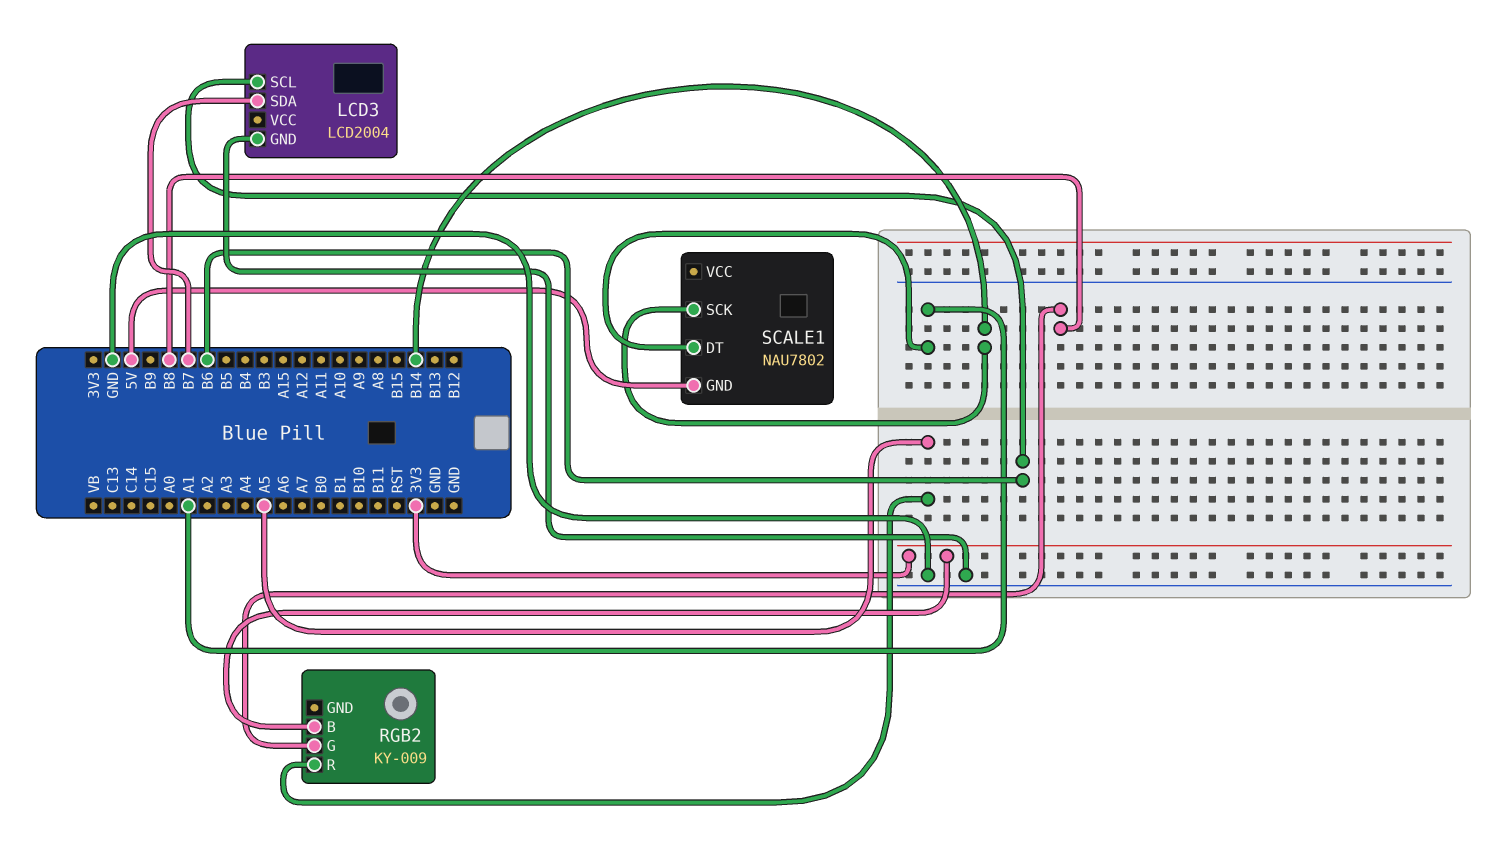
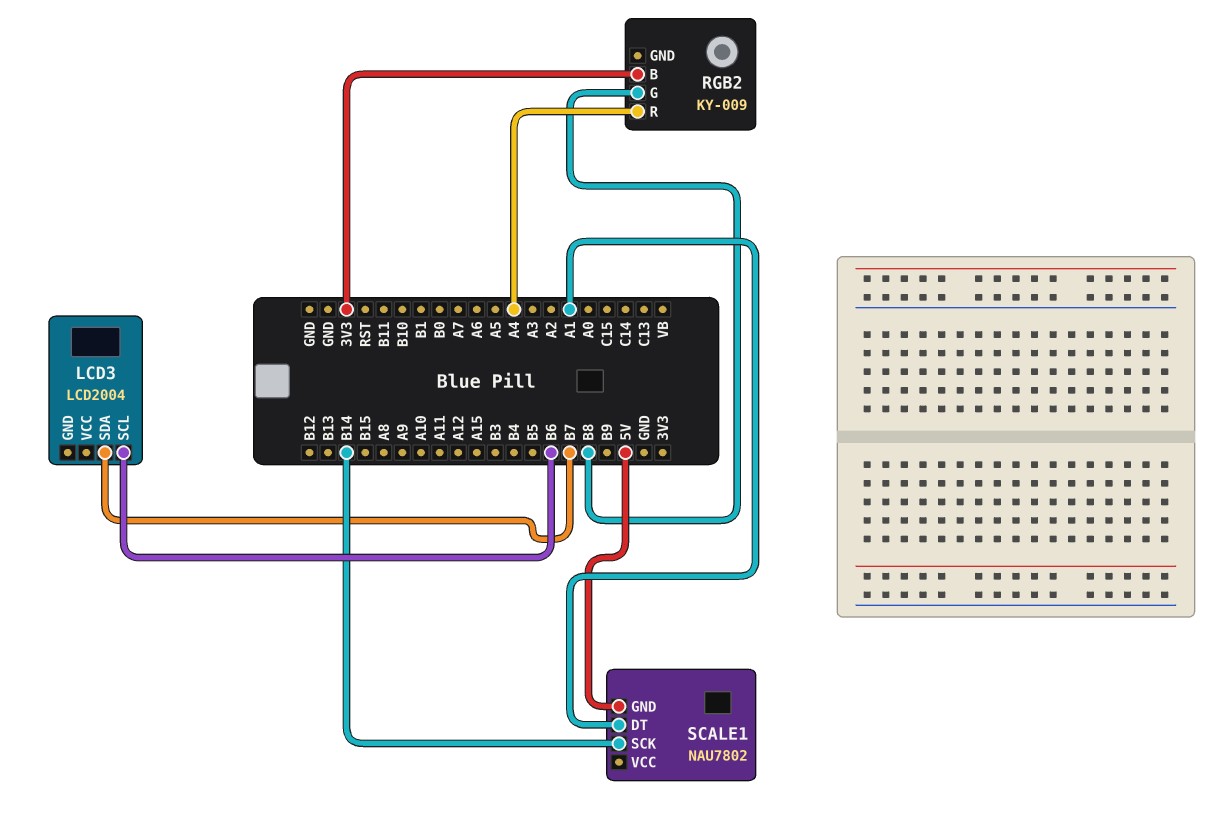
LCD3 pin GND: GND -> none
RGB2 pin R: A5 -> A4

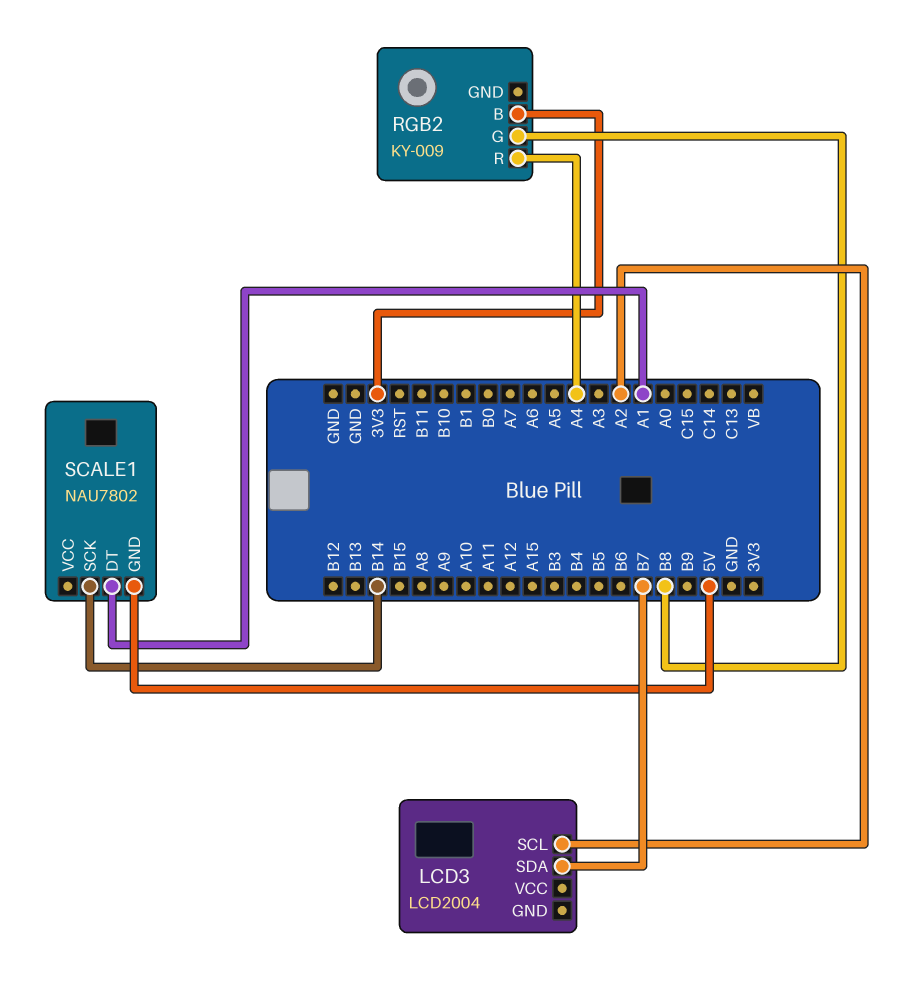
LCD3 pin SCL: B6 -> A2

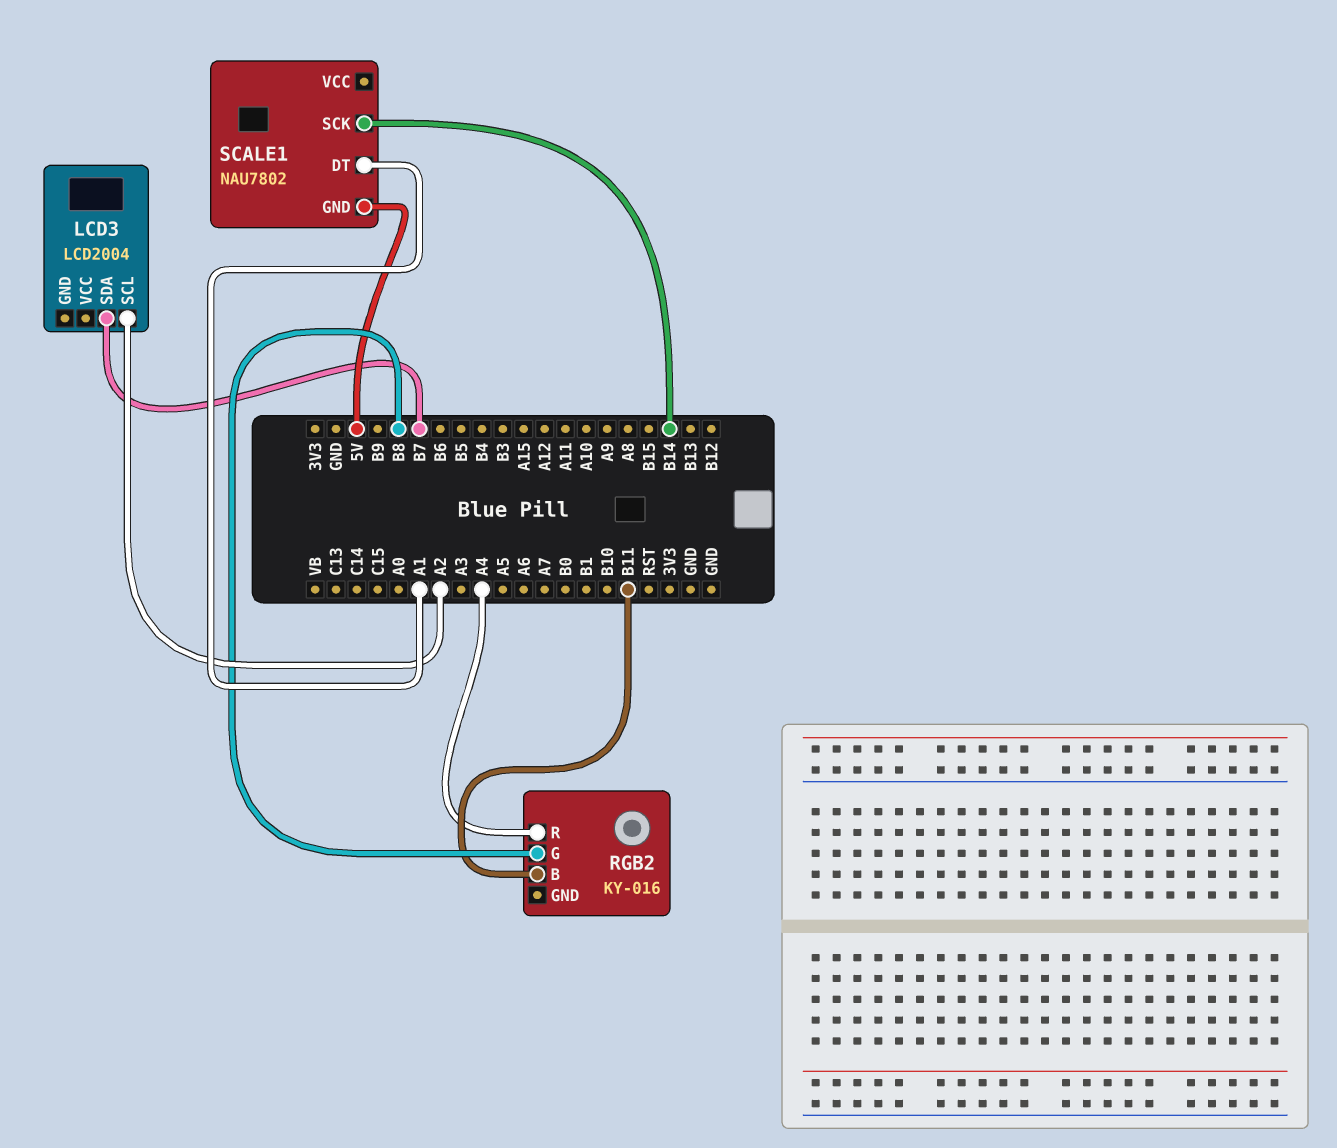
RGB2: KY-009 -> KY-016
RGB2 pin B: 3V3 -> B11

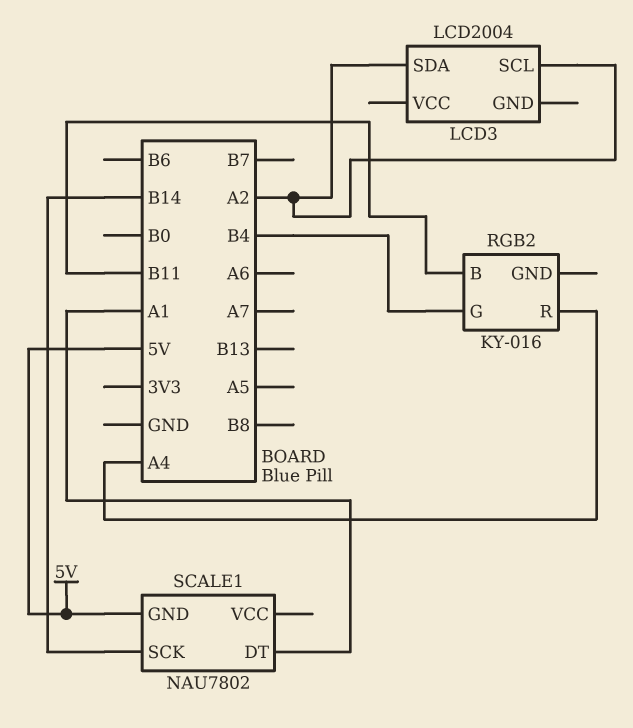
LCD3 pin SDA: B7 -> A2
RGB2 pin G: B8 -> B4

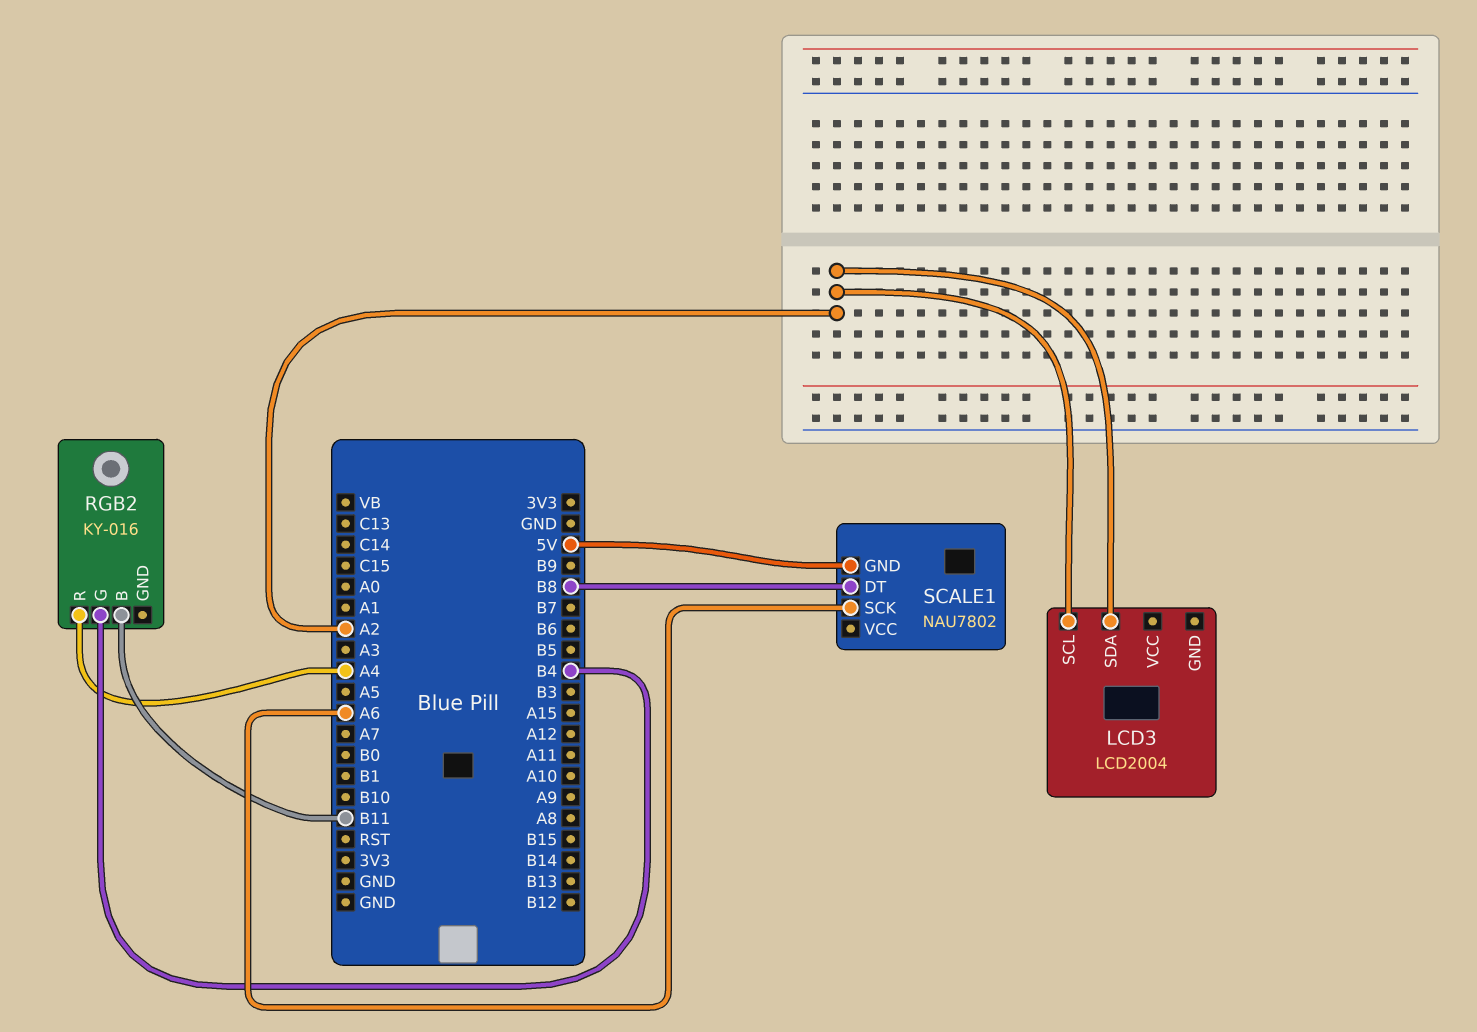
SCALE1 pin DT: A1 -> B8
SCALE1 pin SCK: B14 -> A6

